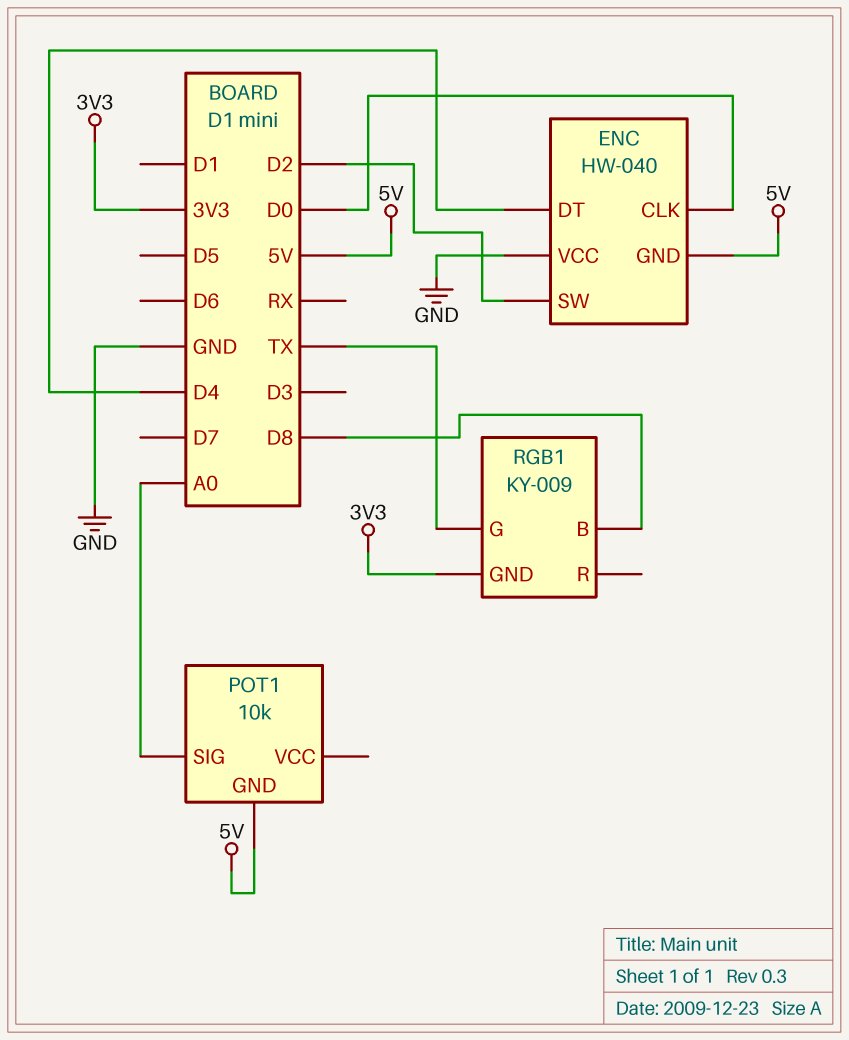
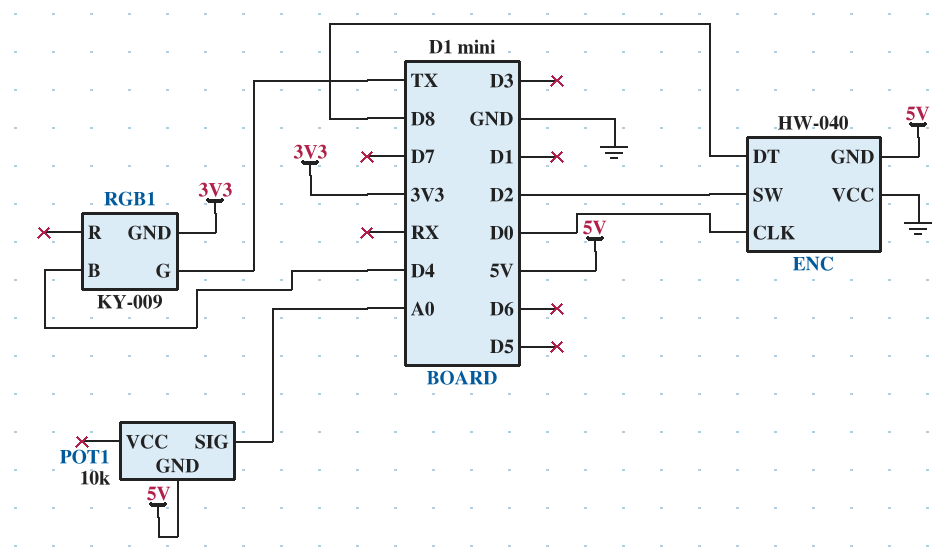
ENC pin DT: D4 -> D8
RGB1 pin B: D8 -> D4

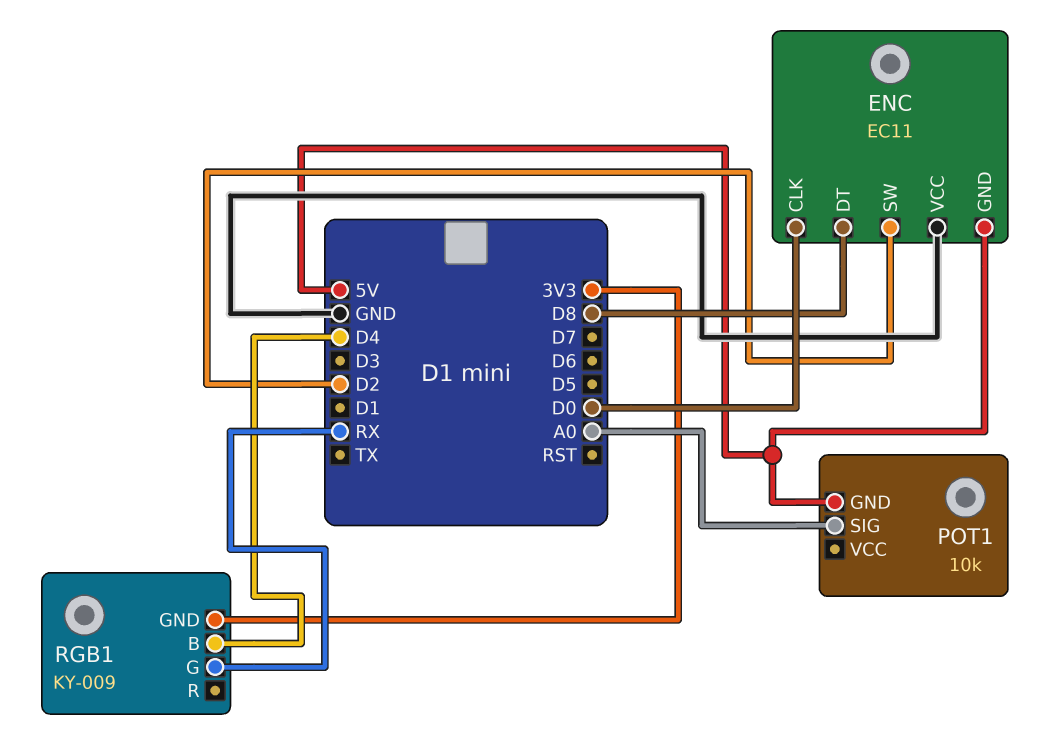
ENC: HW-040 -> EC11
RGB1 pin G: TX -> RX

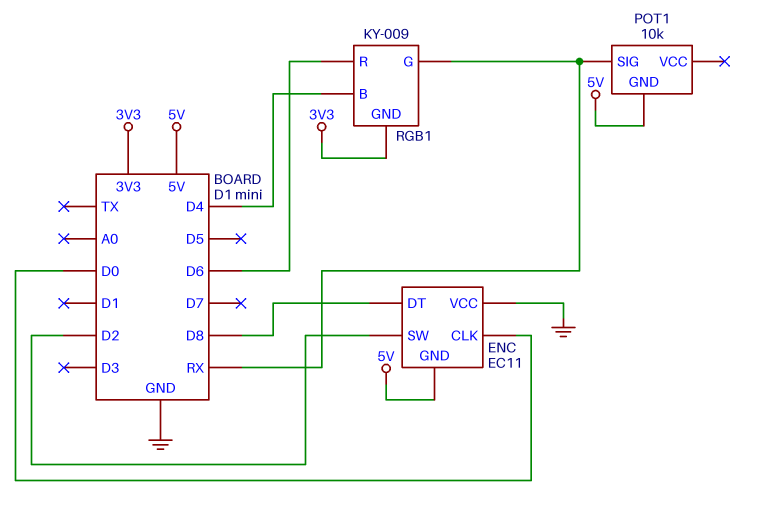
POT1 pin SIG: A0 -> RX
RGB1 pin R: none -> D6

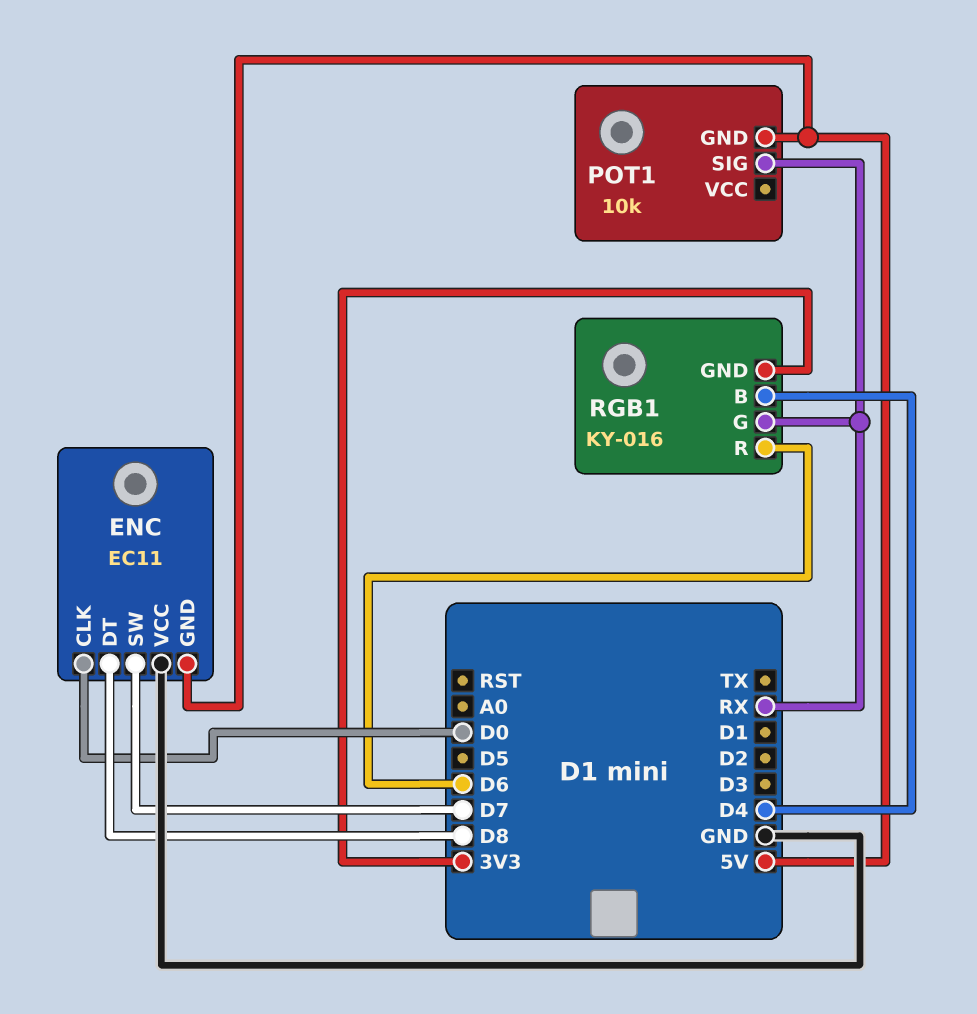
ENC pin SW: D2 -> D7
RGB1: KY-009 -> KY-016

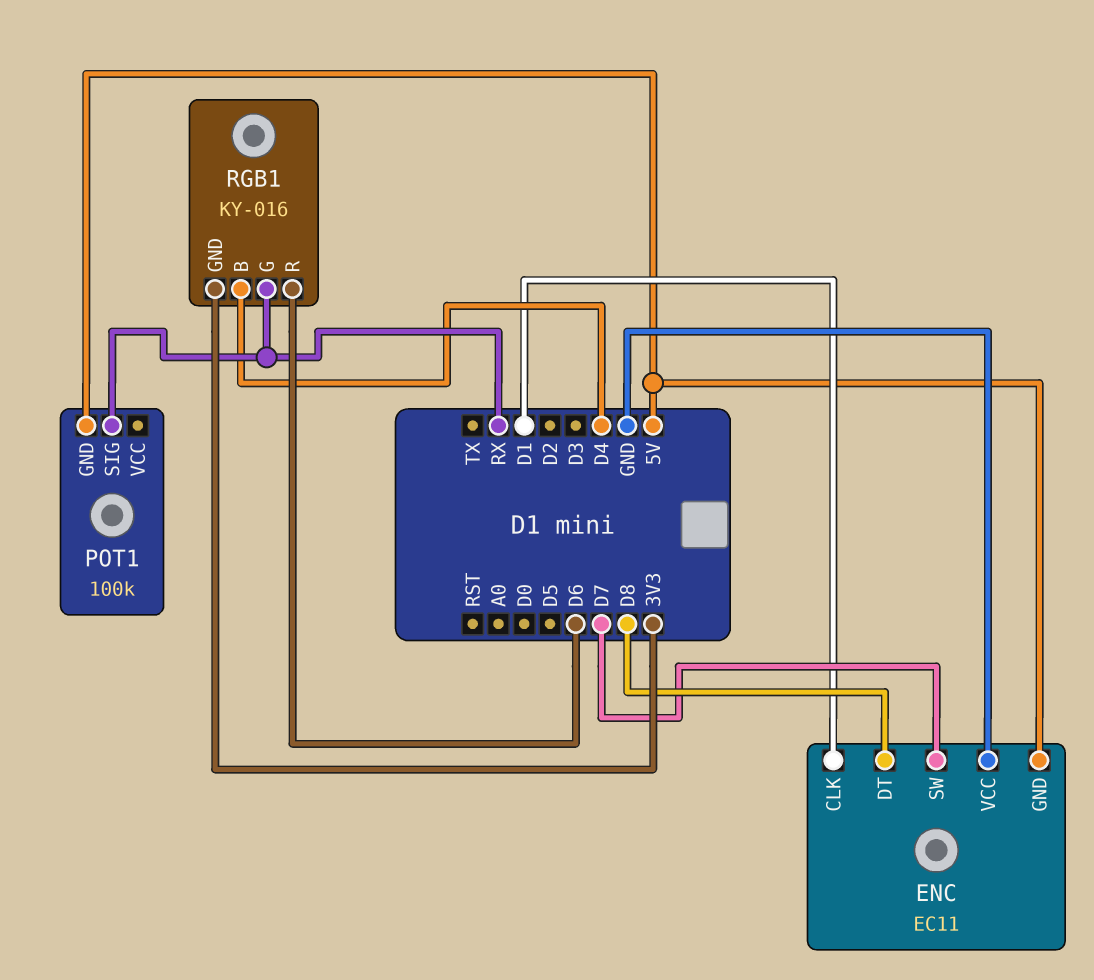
ENC pin CLK: D0 -> D1
POT1: 10k -> 100k

